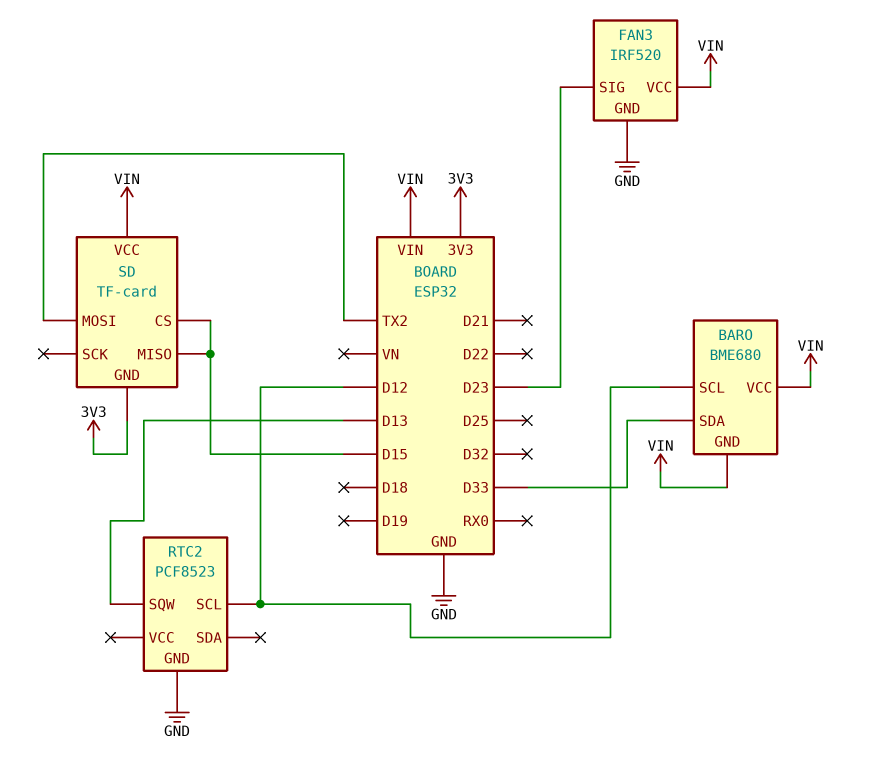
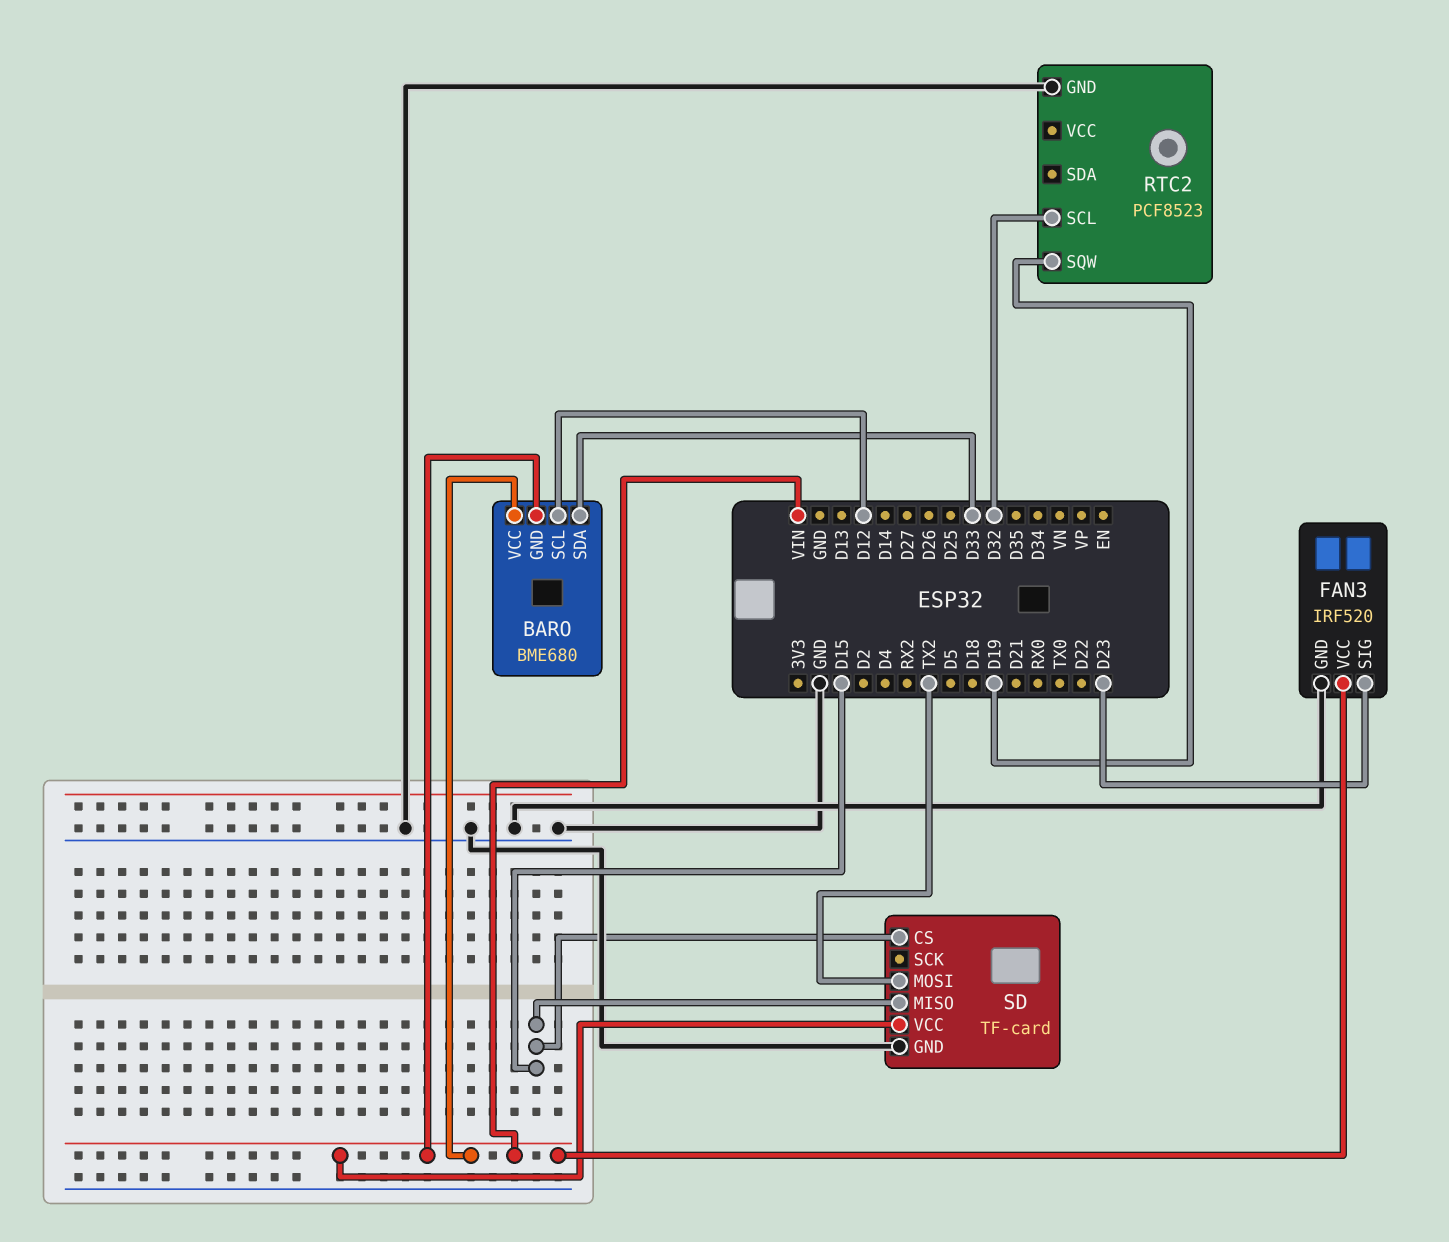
RTC2 pin SCL: D12 -> D32
RTC2 pin SQW: D13 -> D19
SD pin GND: 3V3 -> GND

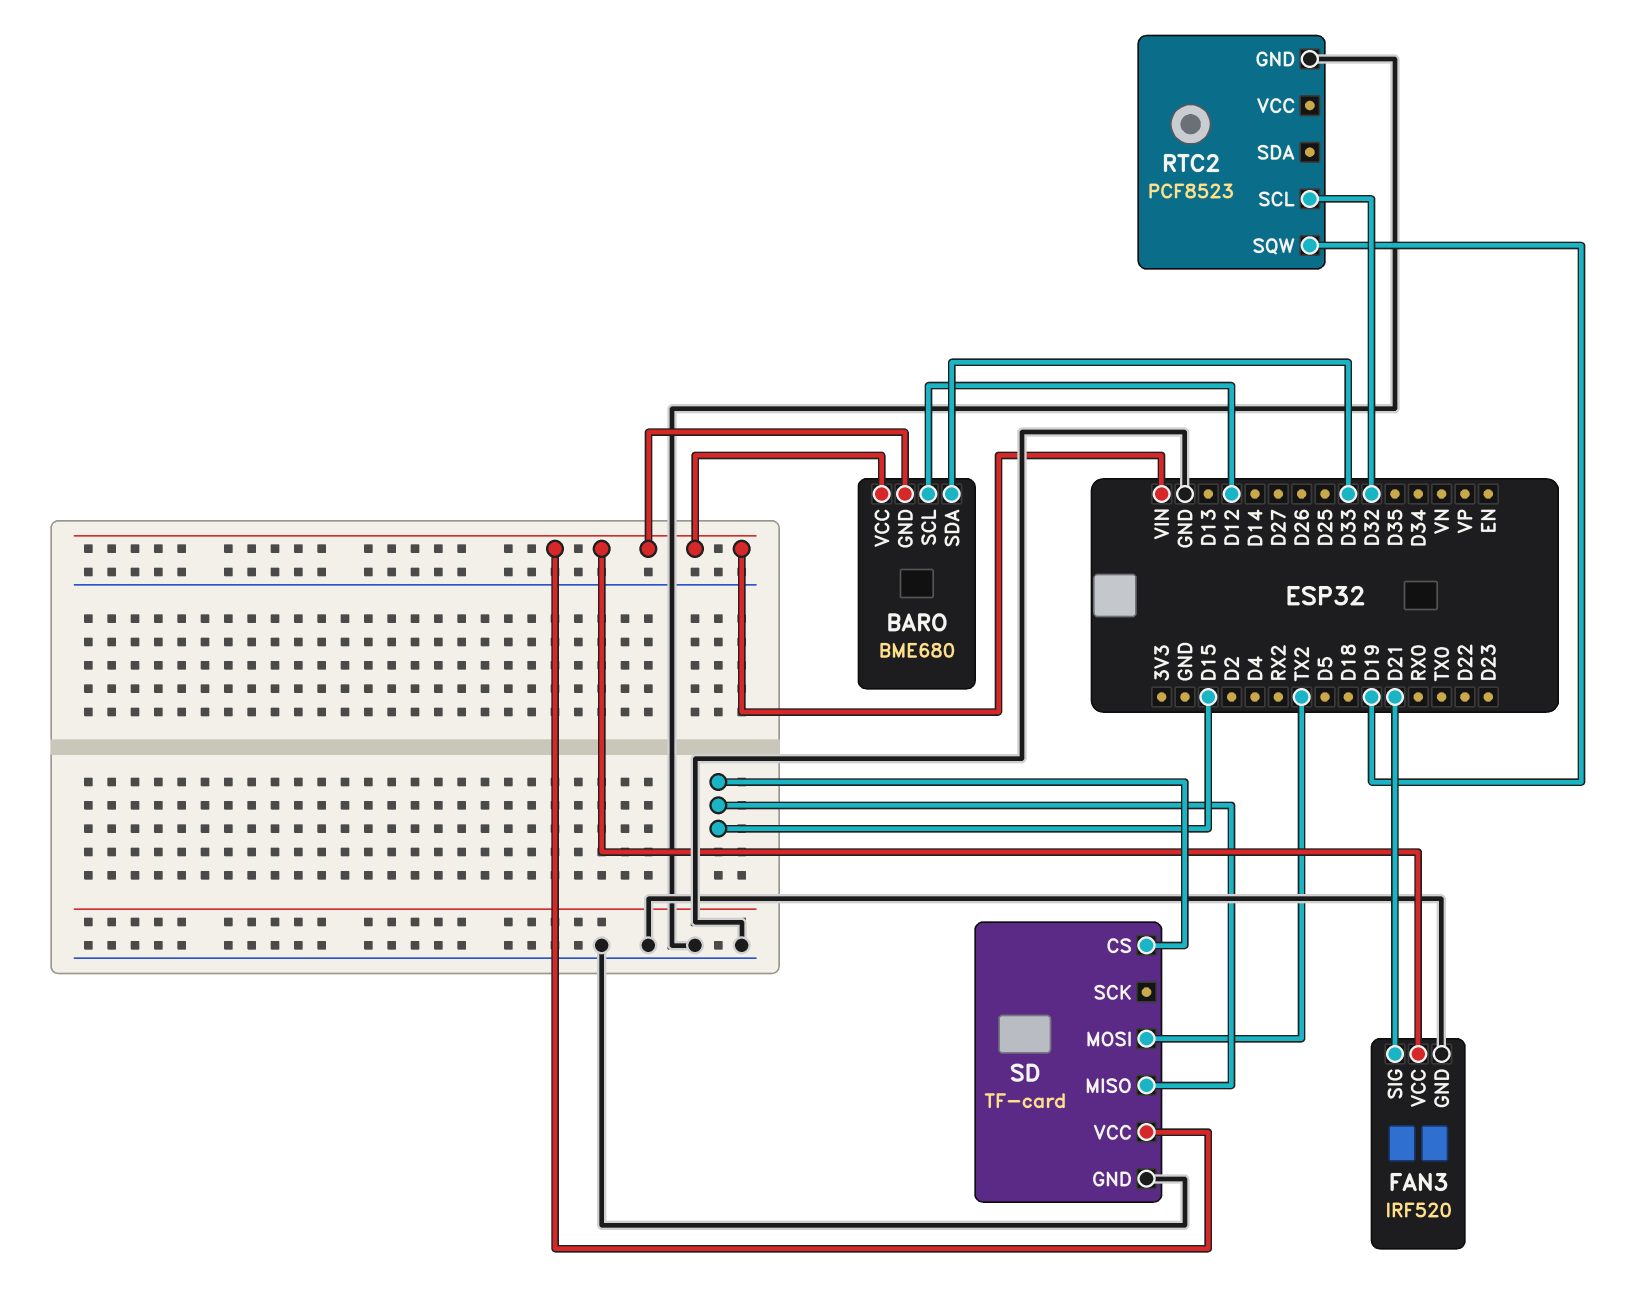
FAN3 pin SIG: D23 -> D21

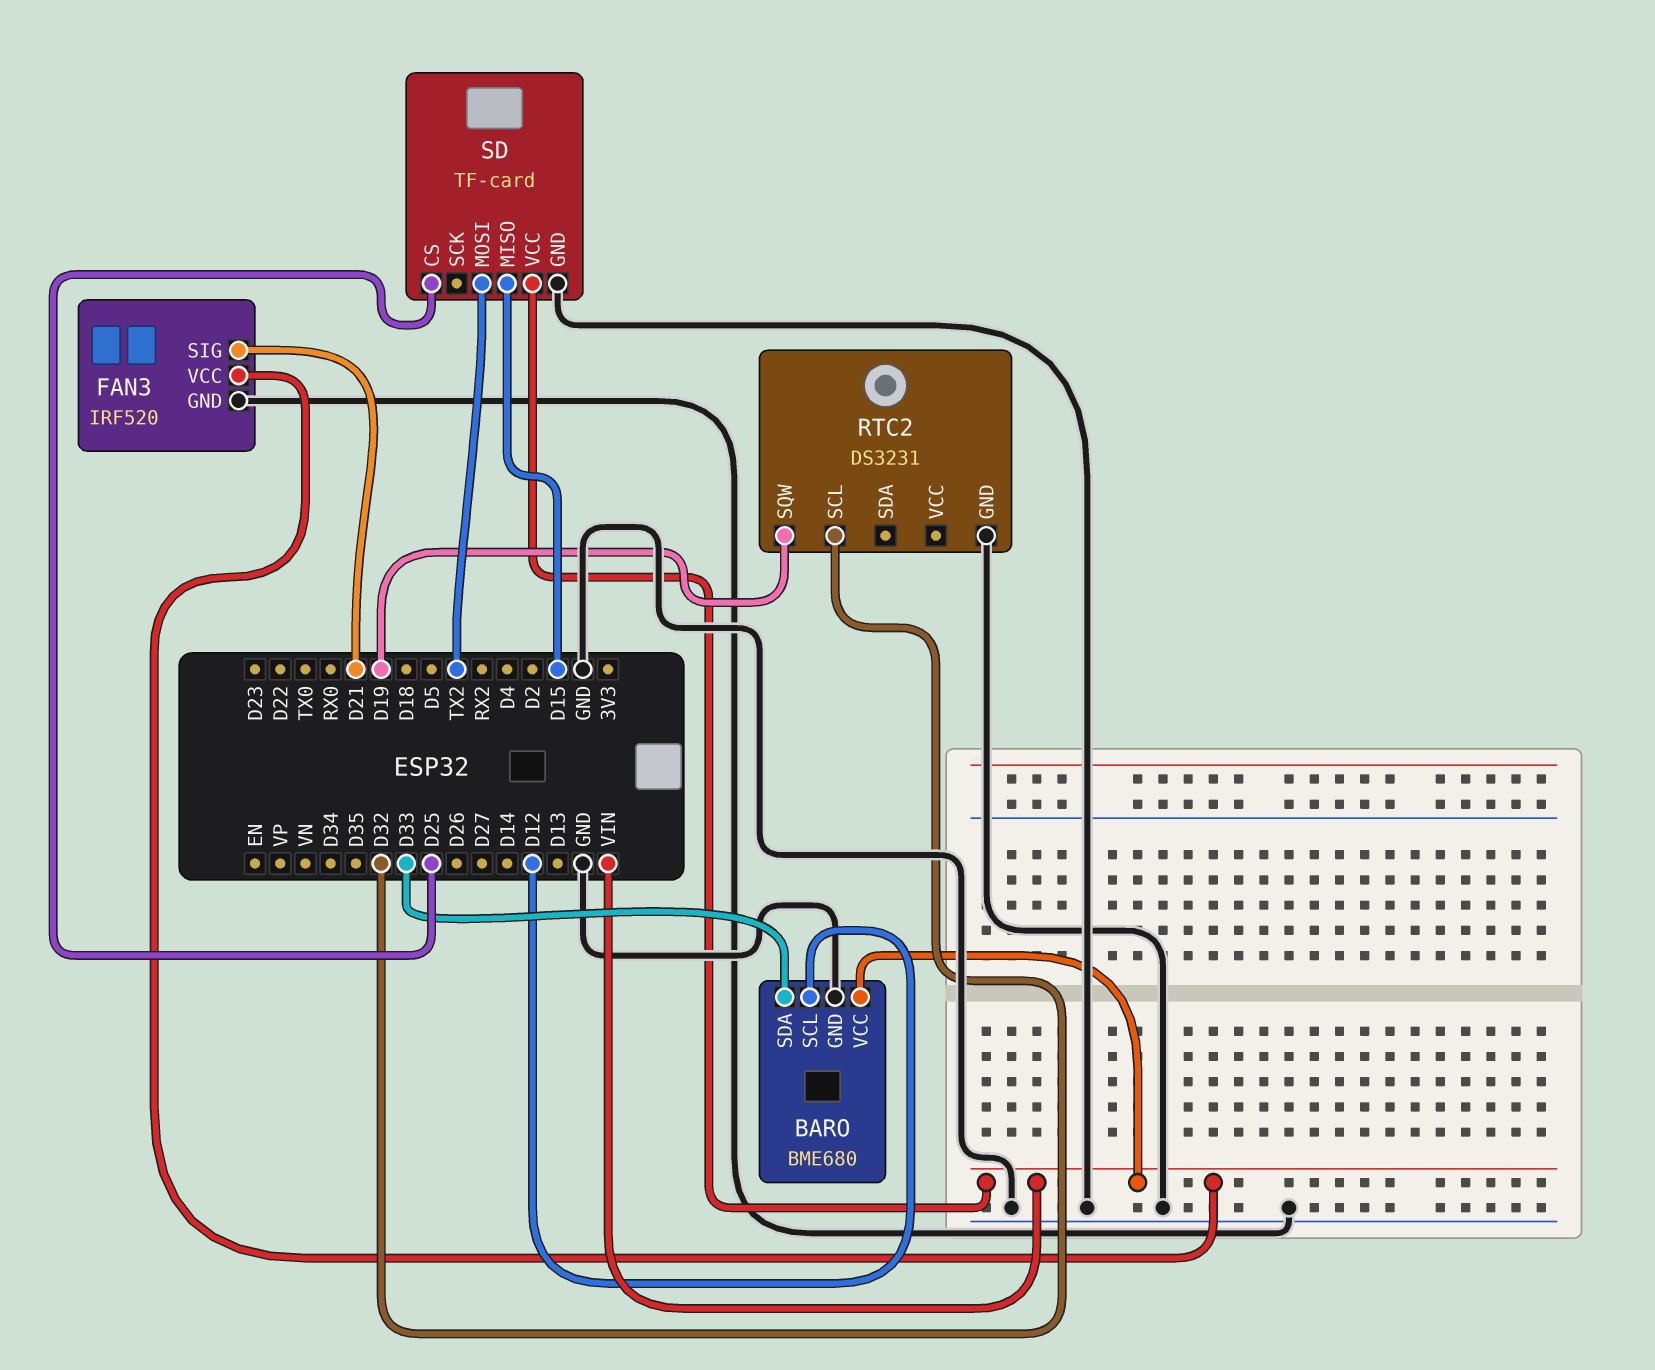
BARO pin GND: VIN -> GND
RTC2: PCF8523 -> DS3231
SD pin CS: D15 -> D25

